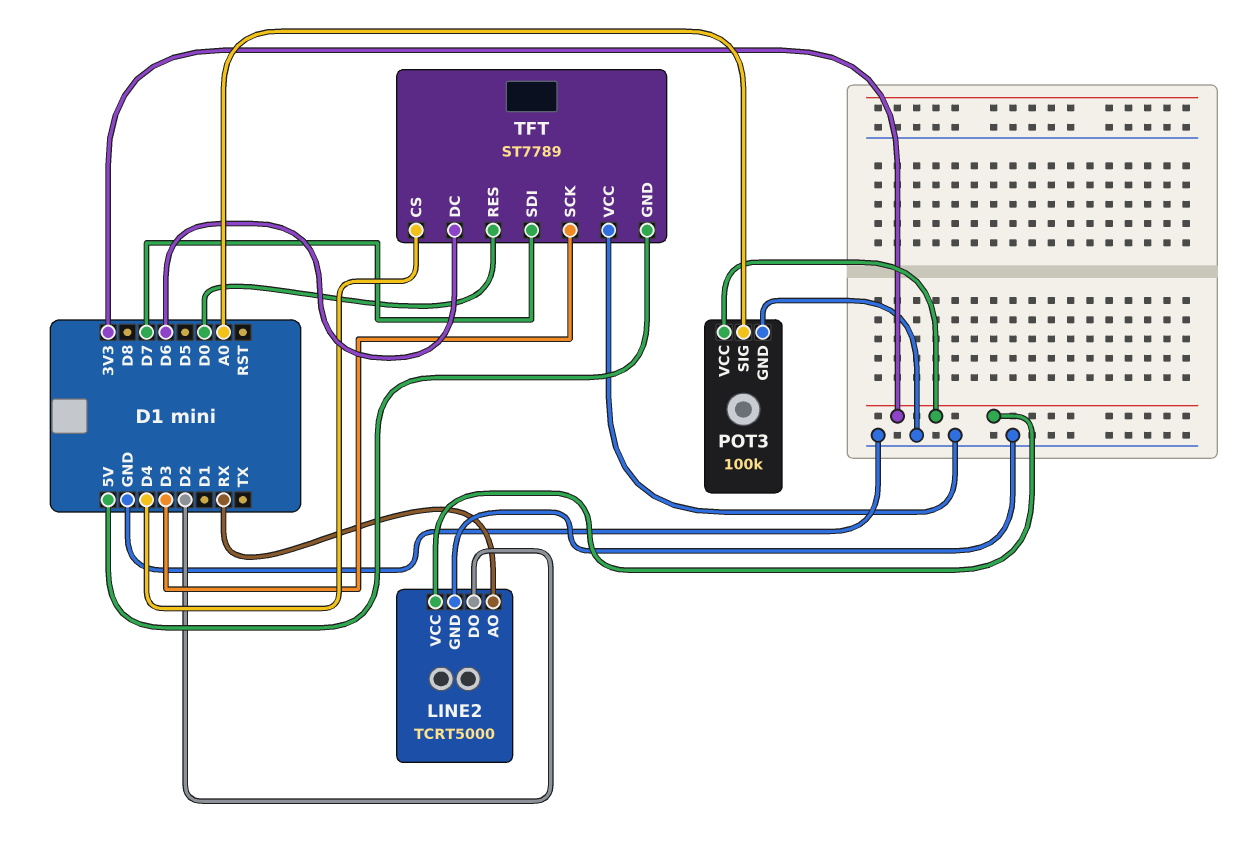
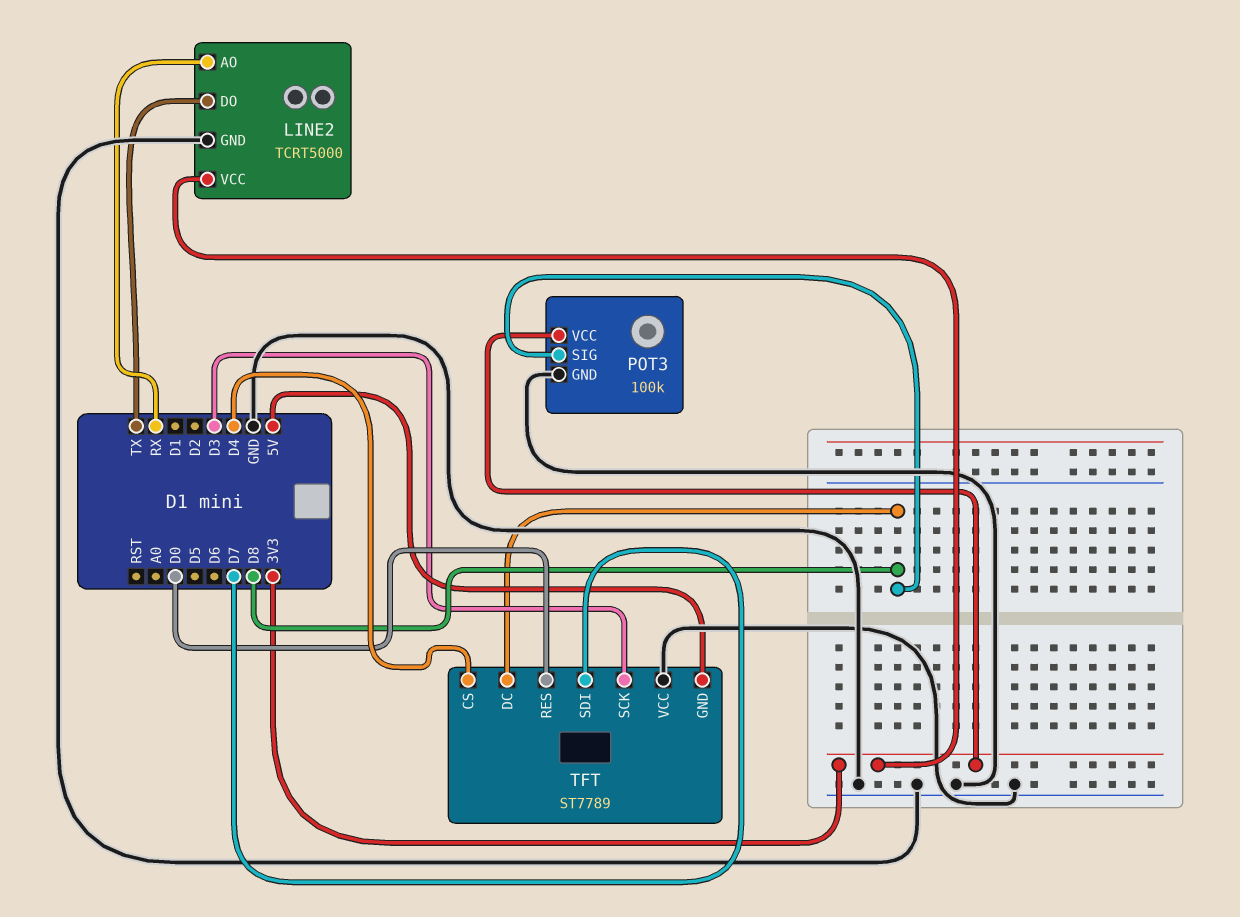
LINE2 pin DO: D2 -> TX
POT3 pin SIG: A0 -> D8
TFT pin DC: D6 -> D8

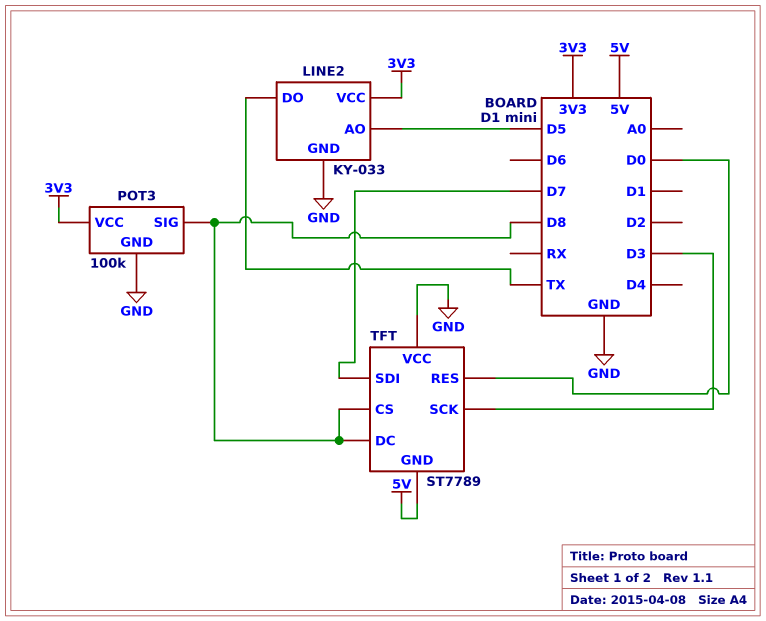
LINE2: TCRT5000 -> KY-033
LINE2 pin AO: RX -> D5
TFT pin CS: D4 -> D8

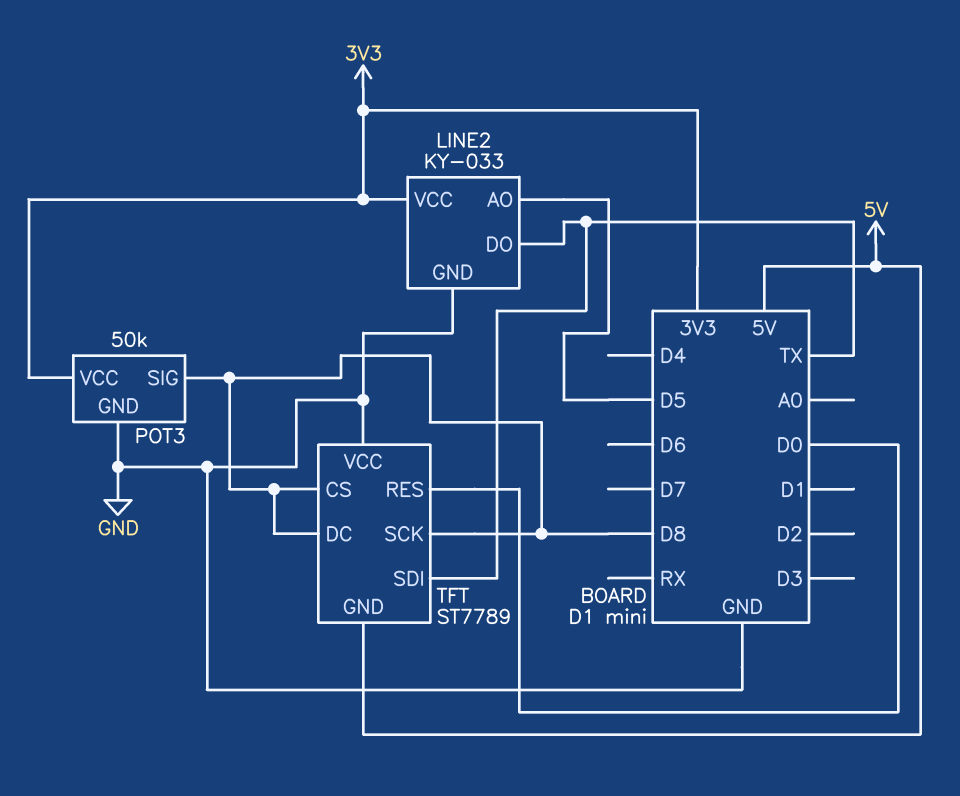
POT3: 100k -> 50k
TFT pin SCK: D3 -> D8
TFT pin SDI: D7 -> TX

